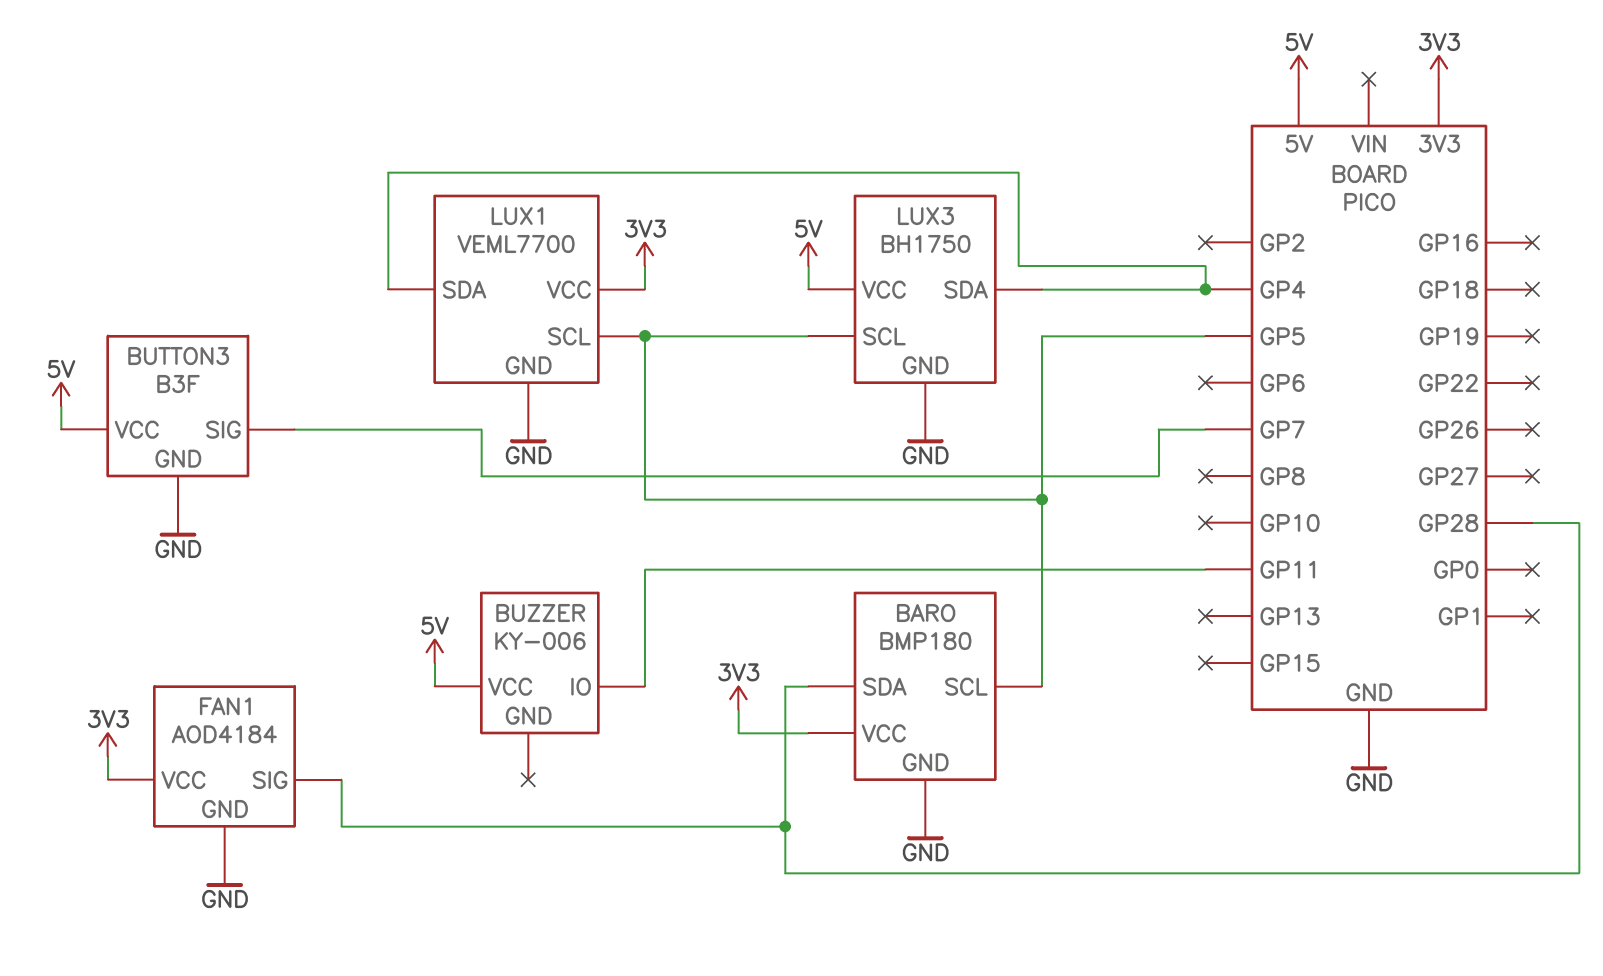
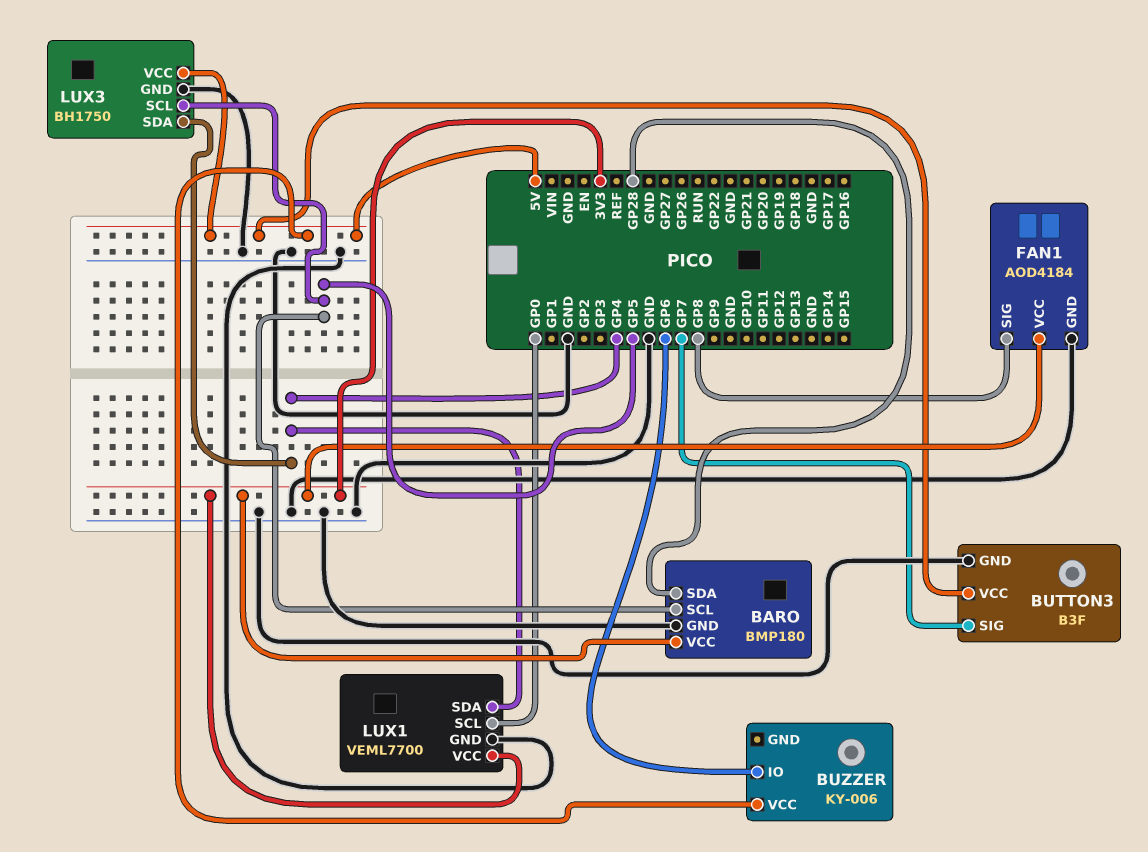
BUZZER pin IO: GP11 -> GP6
FAN1 pin SIG: GP28 -> GP8
LUX1 pin SCL: GP5 -> GP0

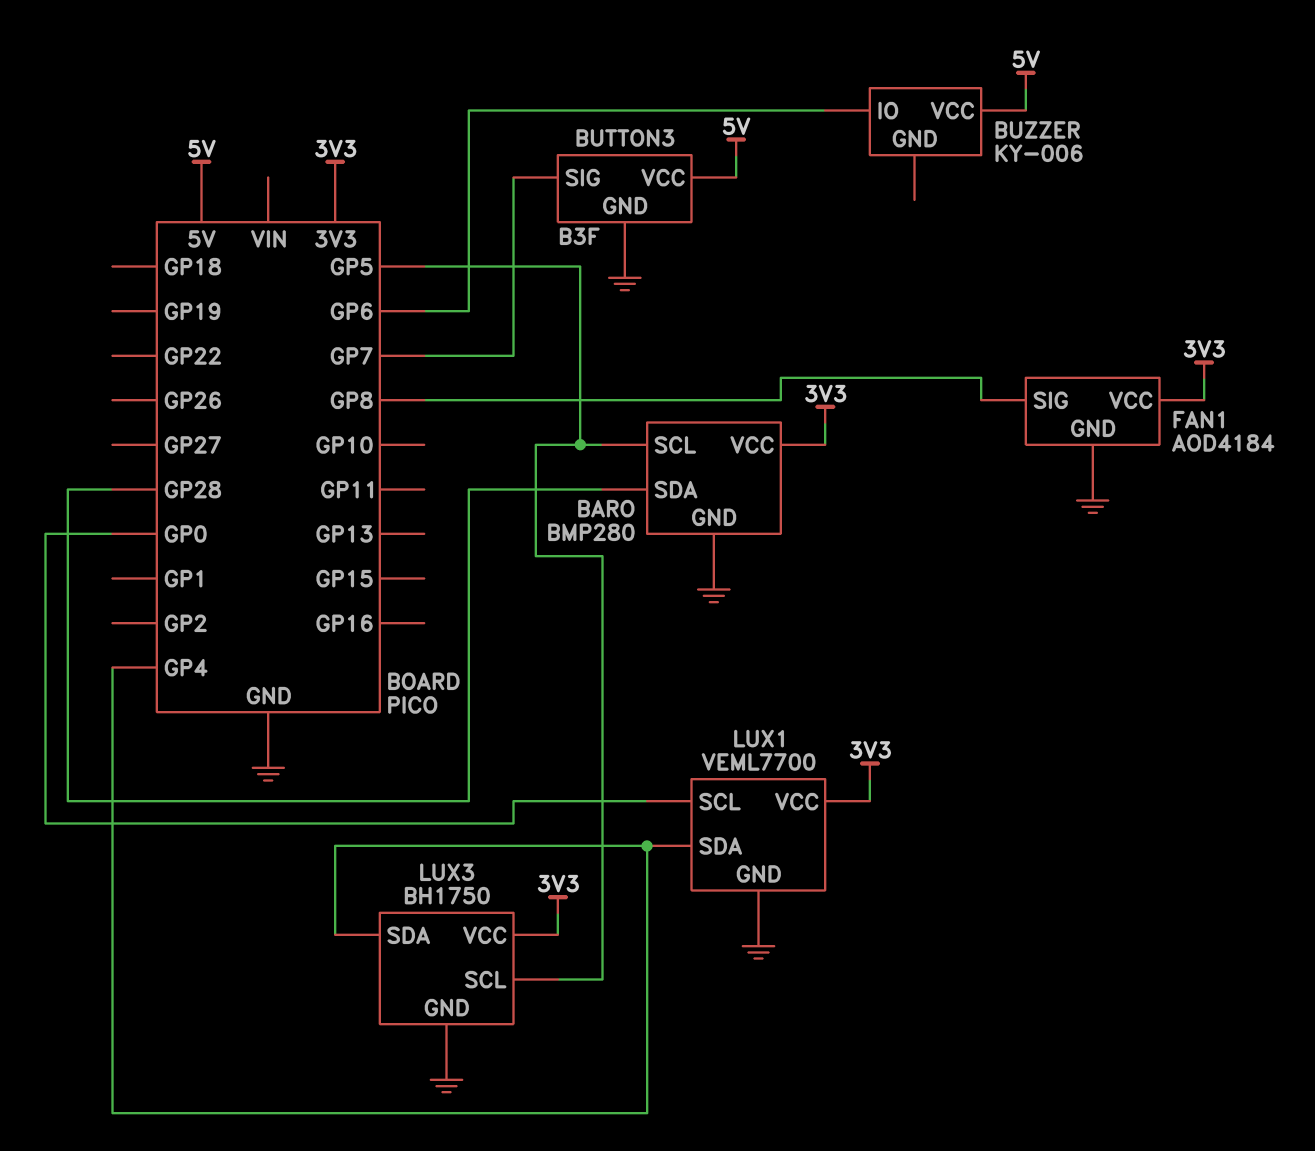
BARO: BMP180 -> BMP280
LUX3 pin VCC: 5V -> 3V3

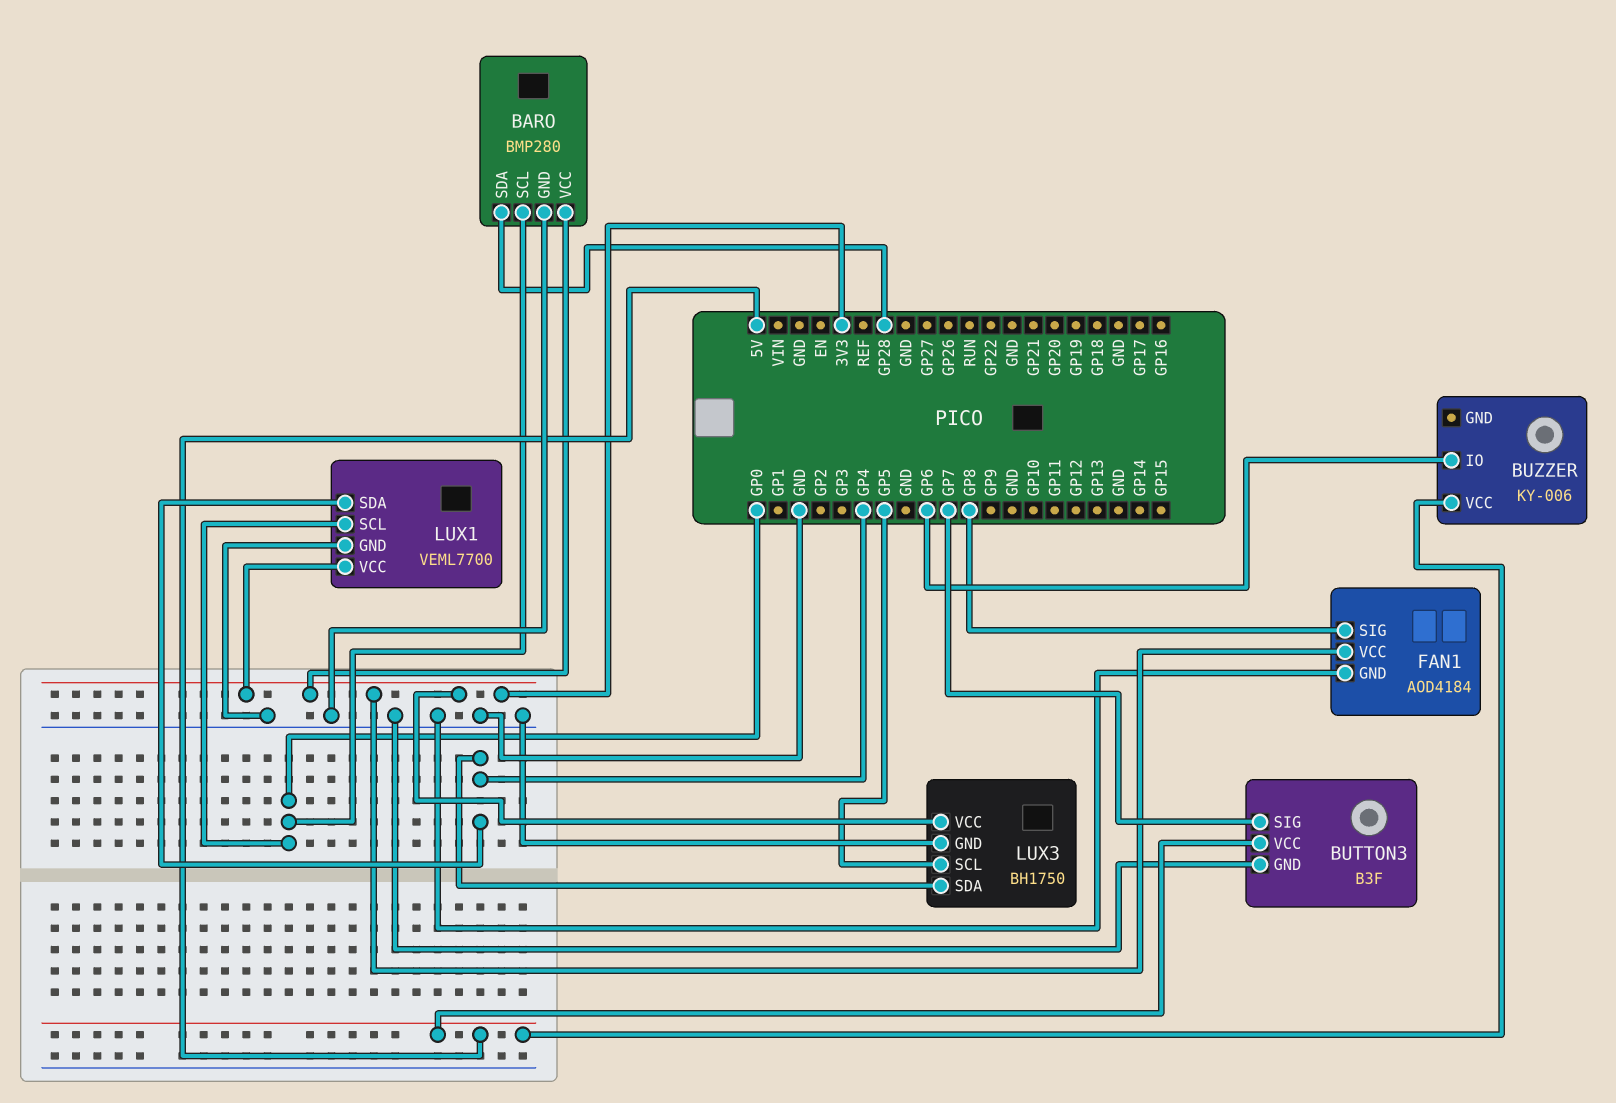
BARO pin SCL: GP5 -> GP0

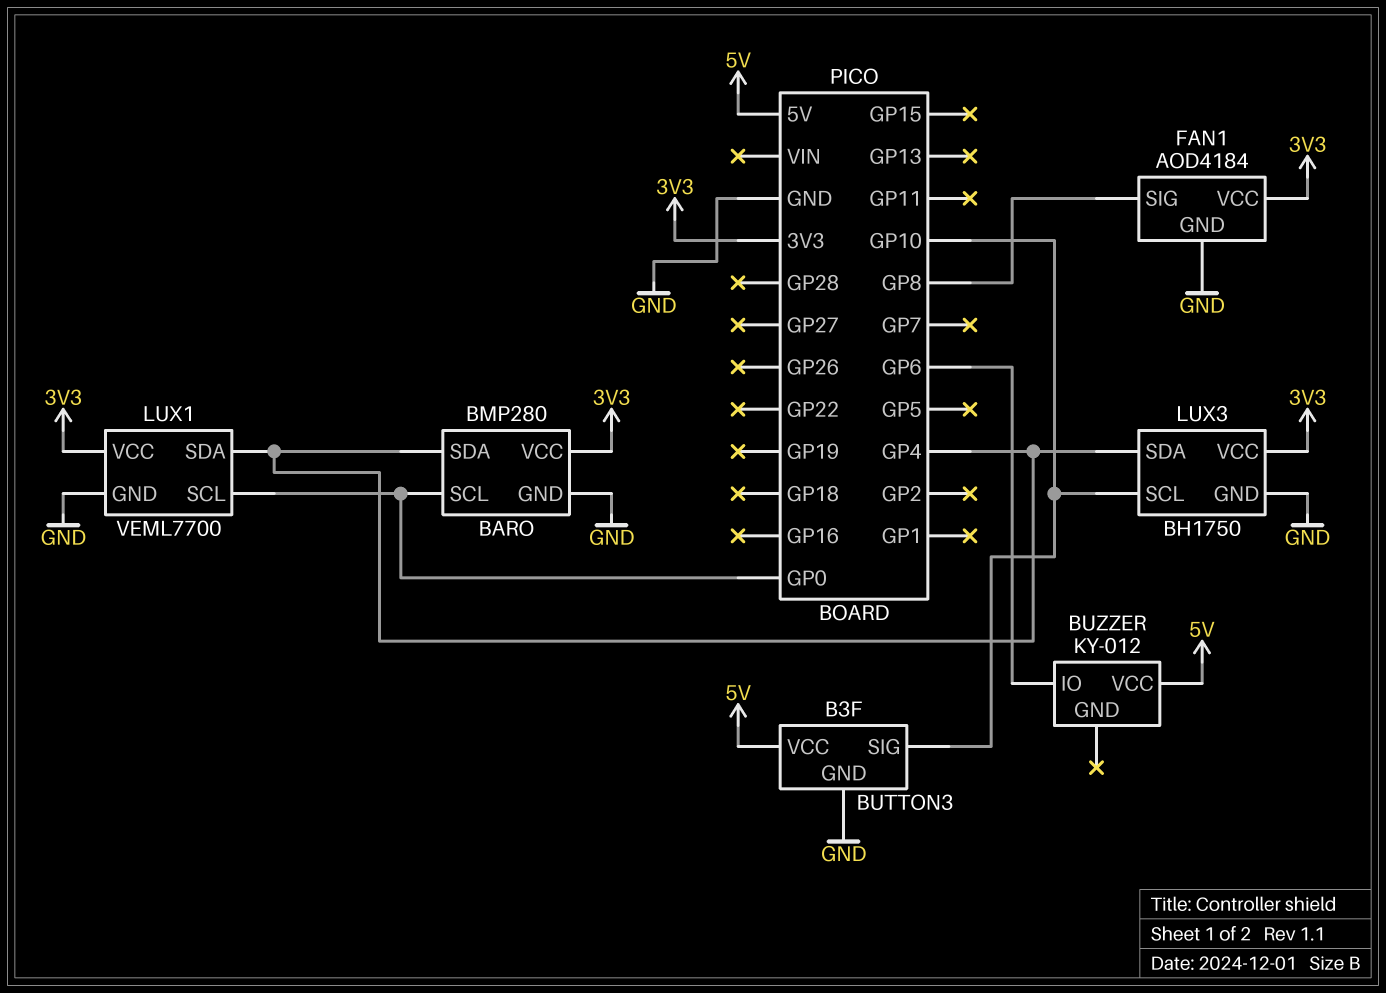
BARO pin SDA: GP28 -> GP4
BUTTON3 pin SIG: GP7 -> GP10
BUZZER: KY-006 -> KY-012
LUX3 pin SCL: GP5 -> GP10

